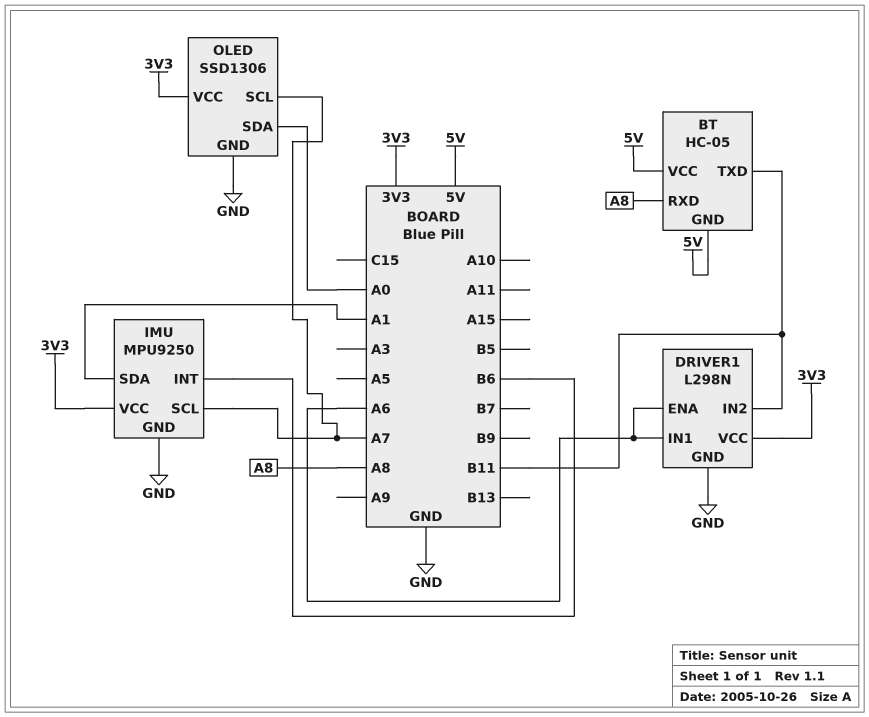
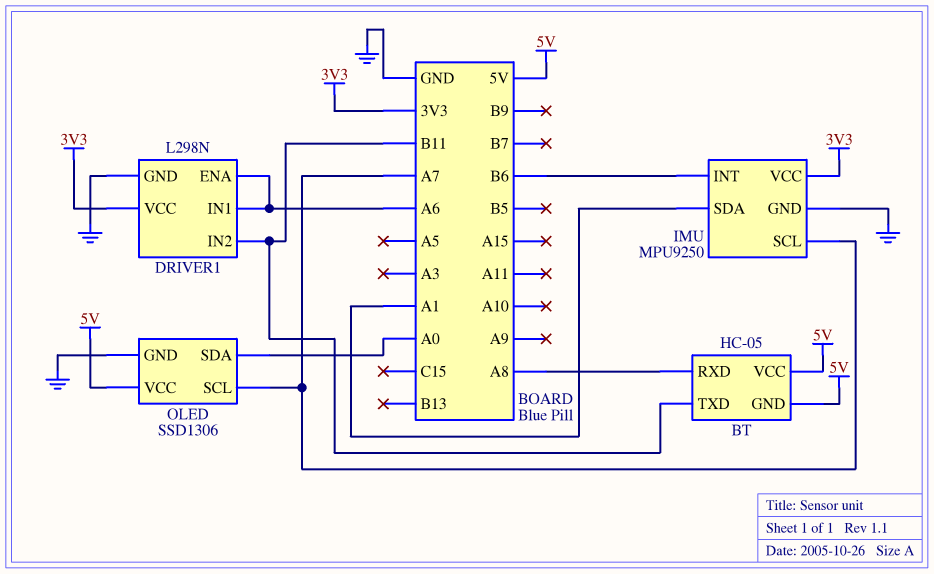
OLED pin VCC: 3V3 -> 5V

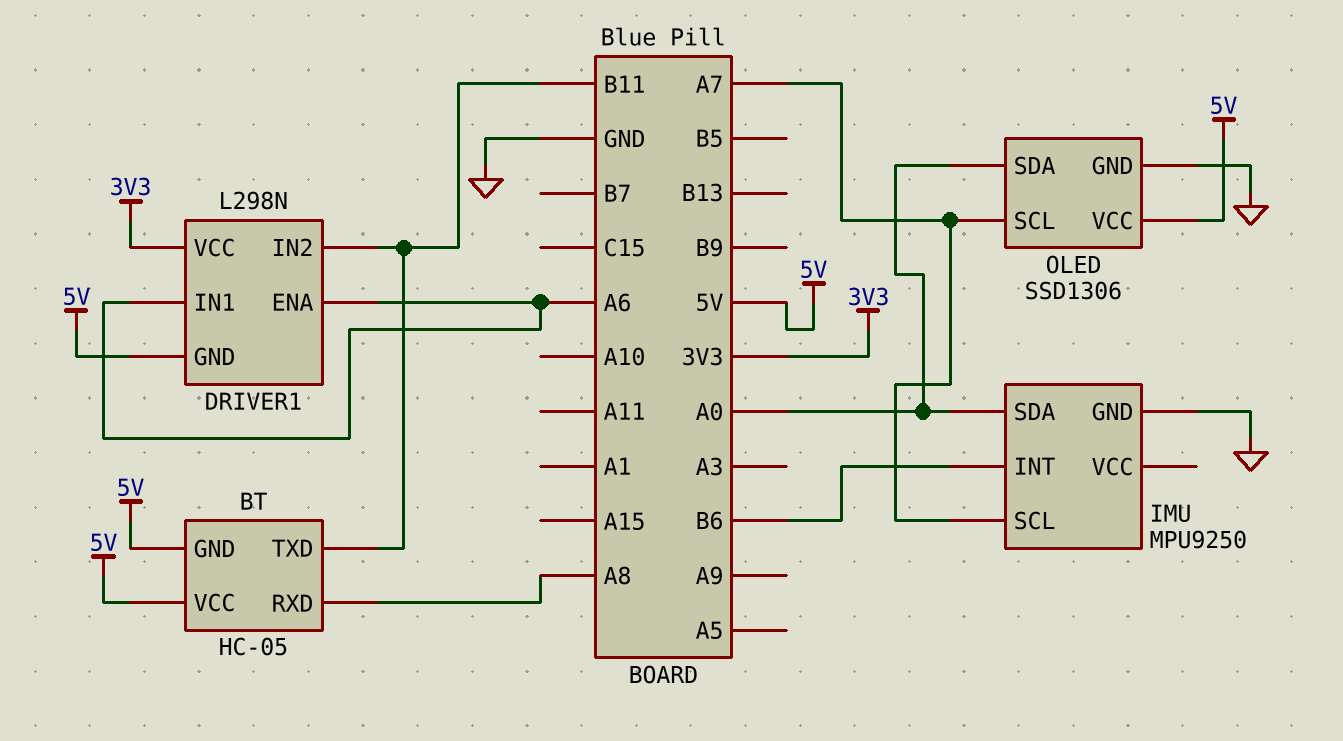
DRIVER1 pin GND: GND -> 5V
IMU pin SDA: A1 -> A0
IMU pin VCC: 3V3 -> none

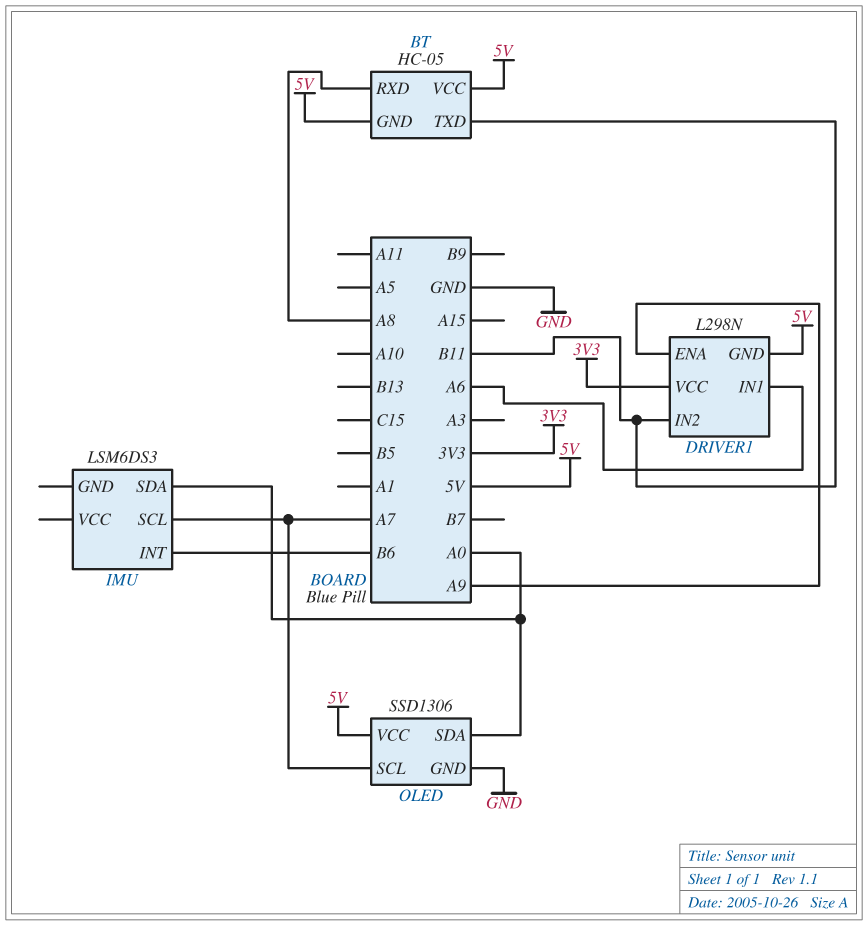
DRIVER1 pin ENA: A6 -> A9
IMU: MPU9250 -> LSM6DS3
IMU pin GND: GND -> none

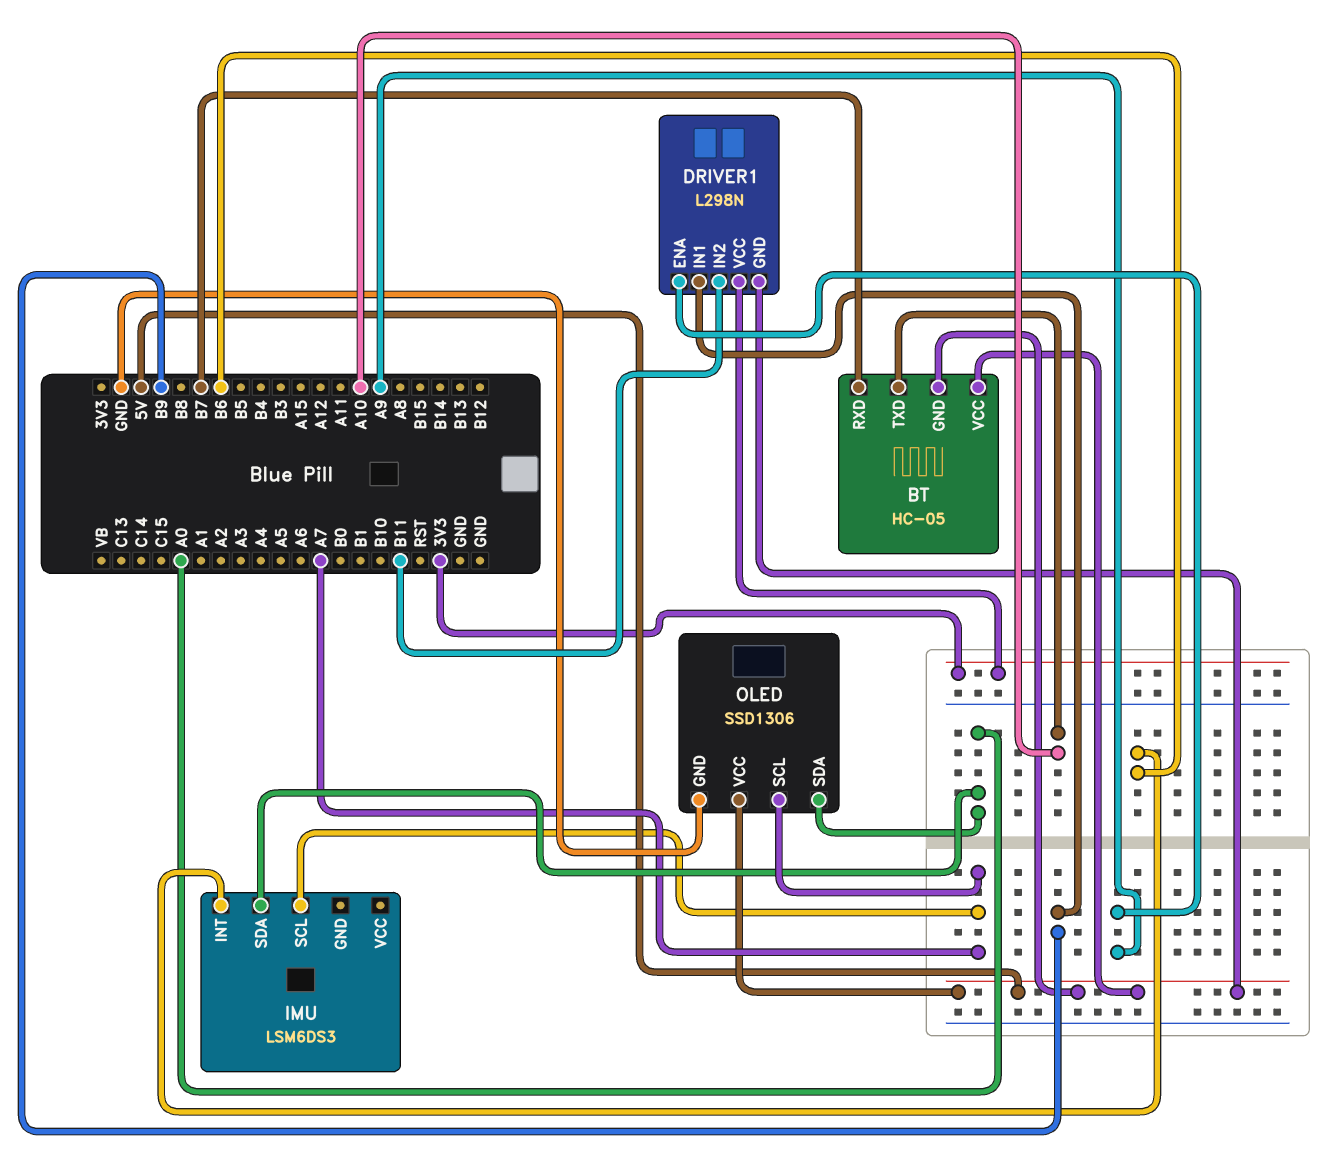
BT pin RXD: A8 -> B7
BT pin TXD: B11 -> A10
DRIVER1 pin IN1: A6 -> B9

